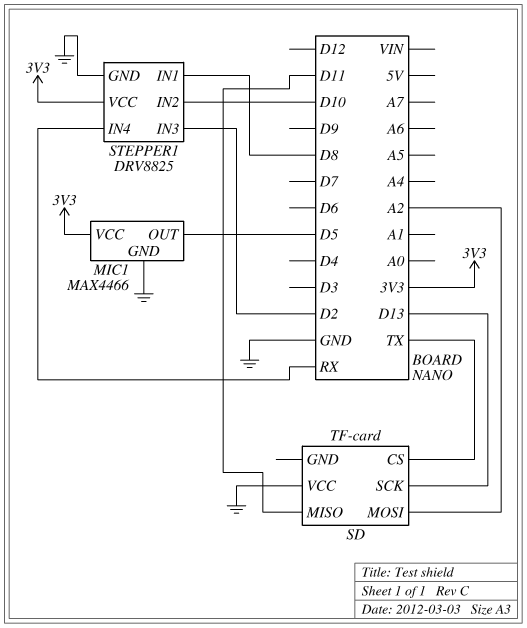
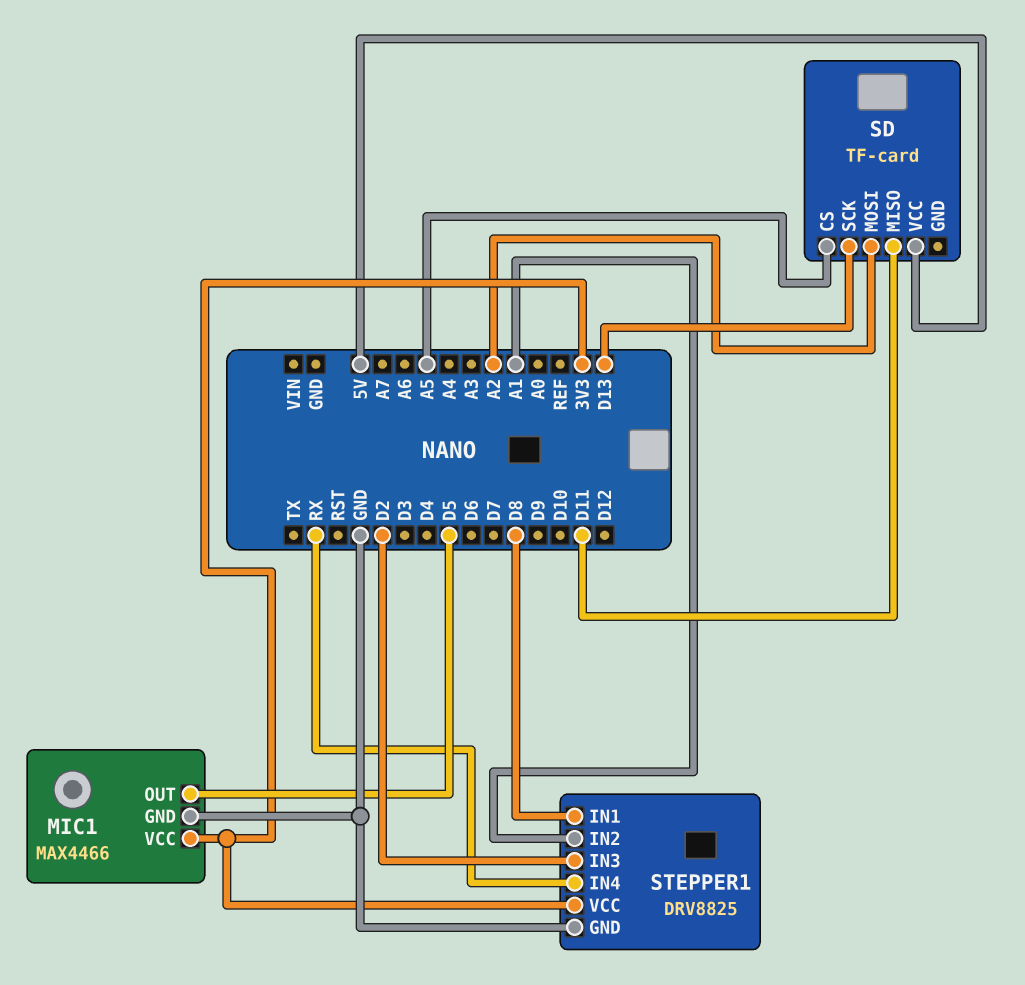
SD pin CS: TX -> A5
SD pin VCC: GND -> 5V
STEPPER1 pin IN2: D10 -> A1

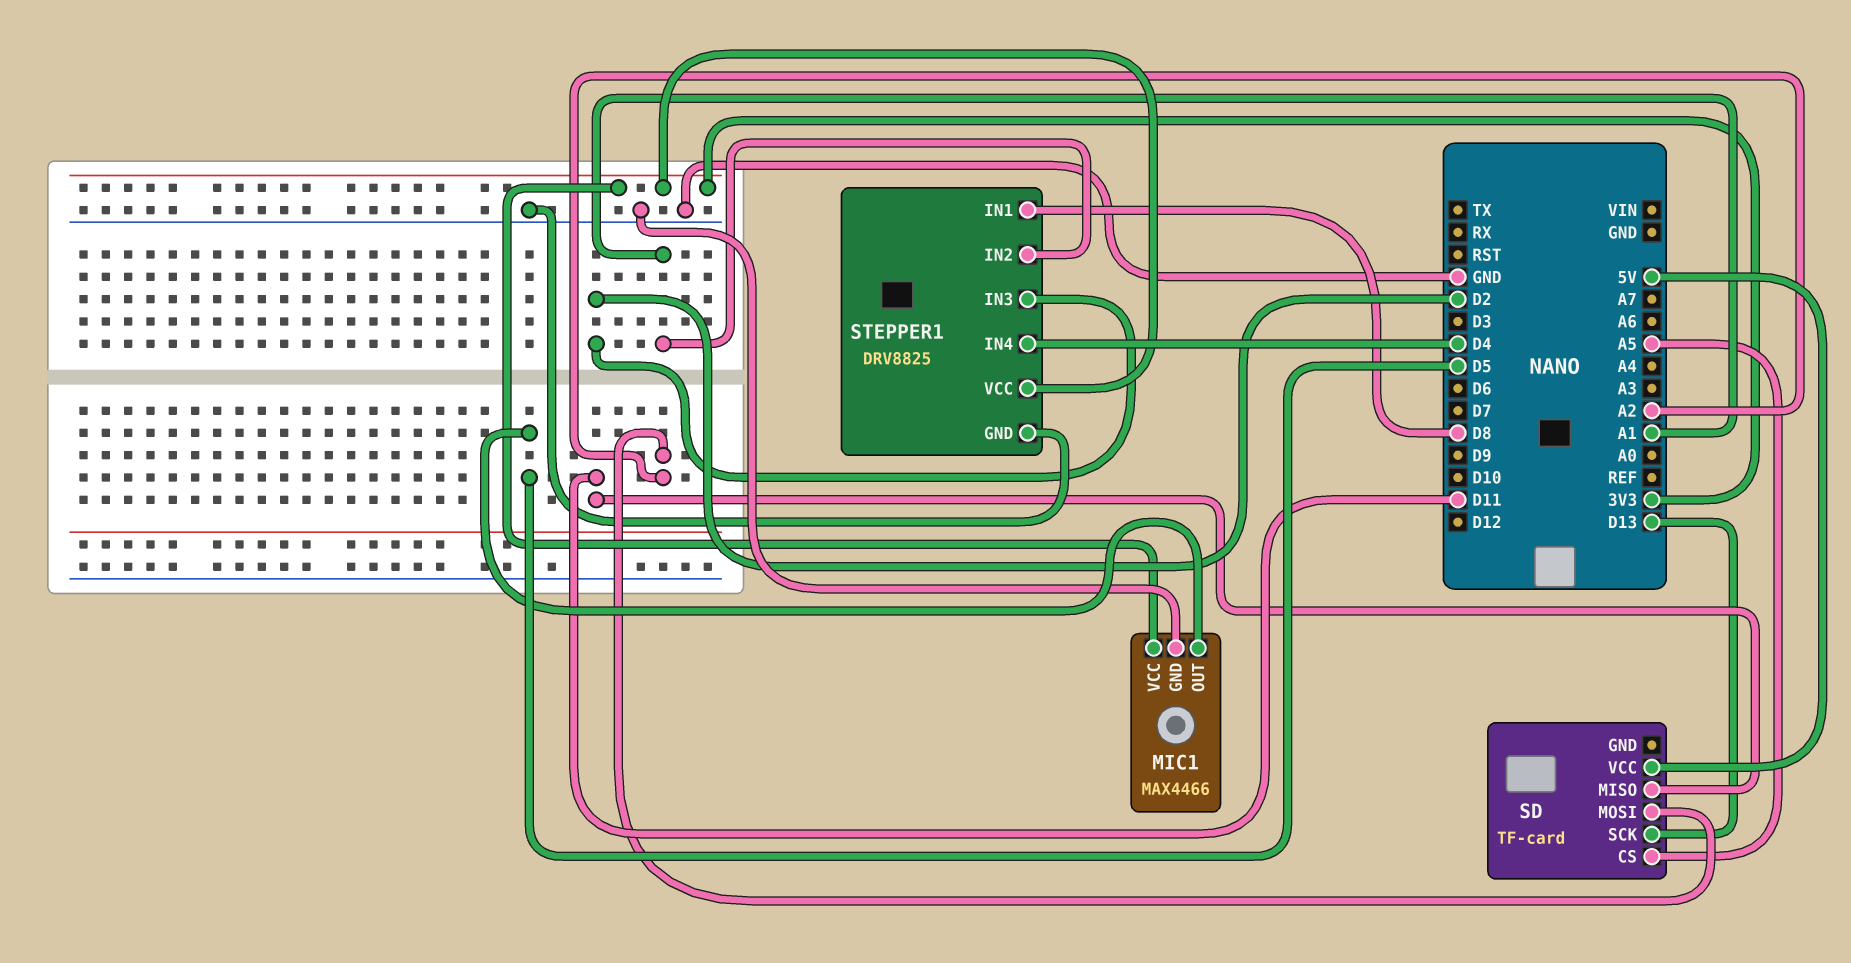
STEPPER1 pin IN4: RX -> D4

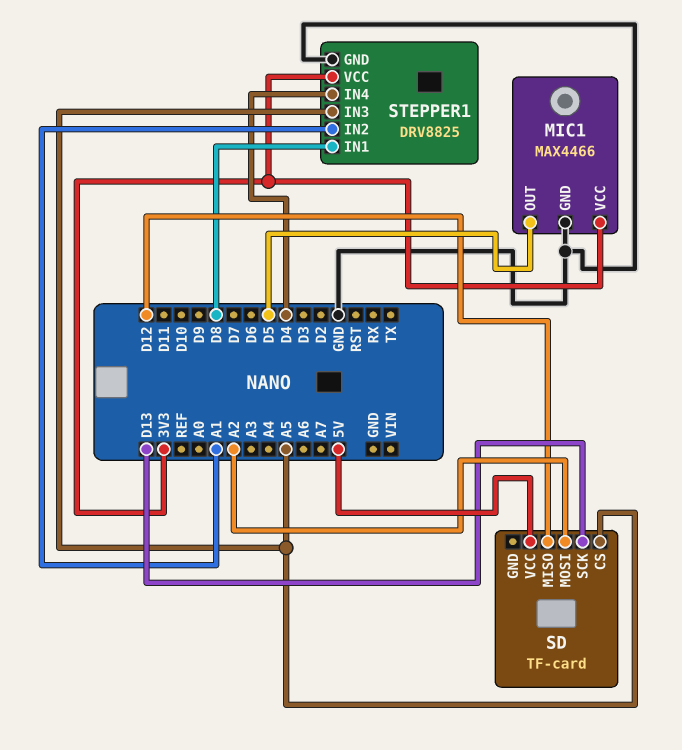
SD pin MISO: D11 -> D12
STEPPER1 pin IN3: D2 -> A5

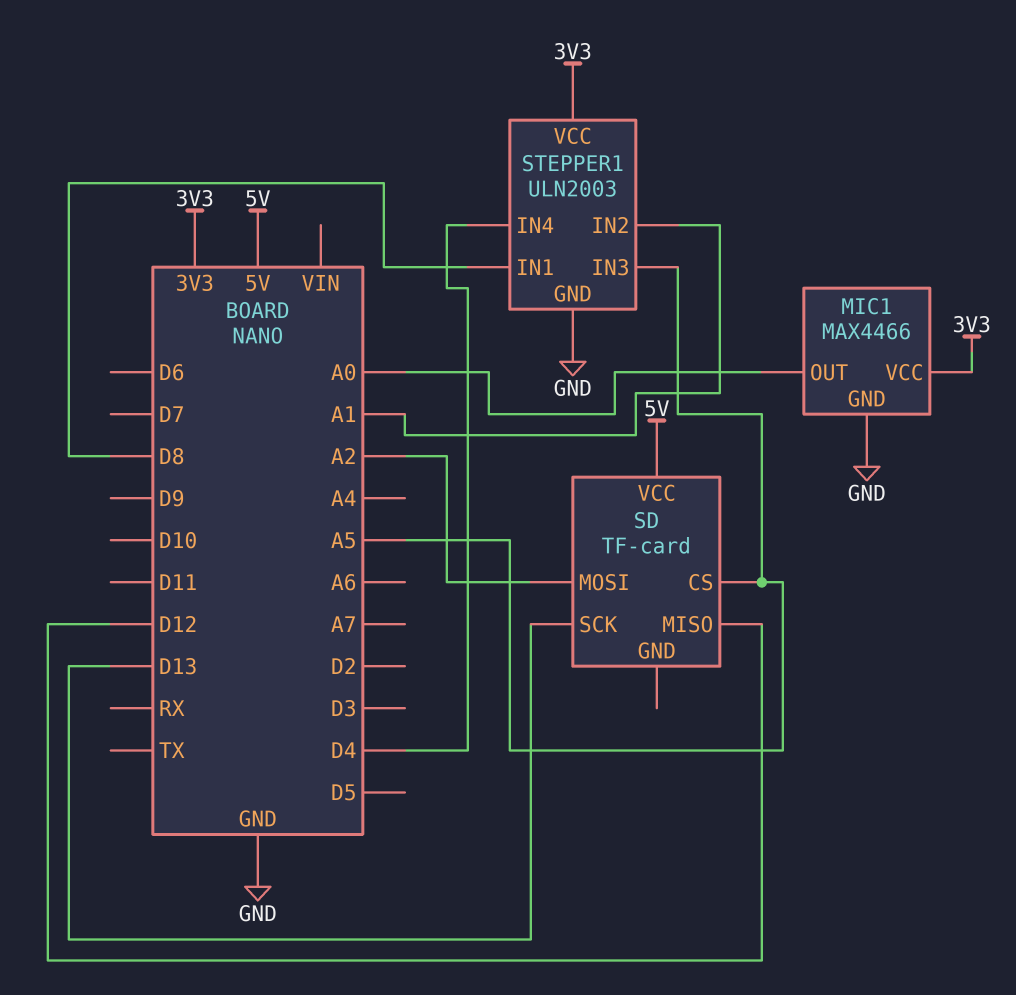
MIC1 pin OUT: D5 -> A0
STEPPER1: DRV8825 -> ULN2003

